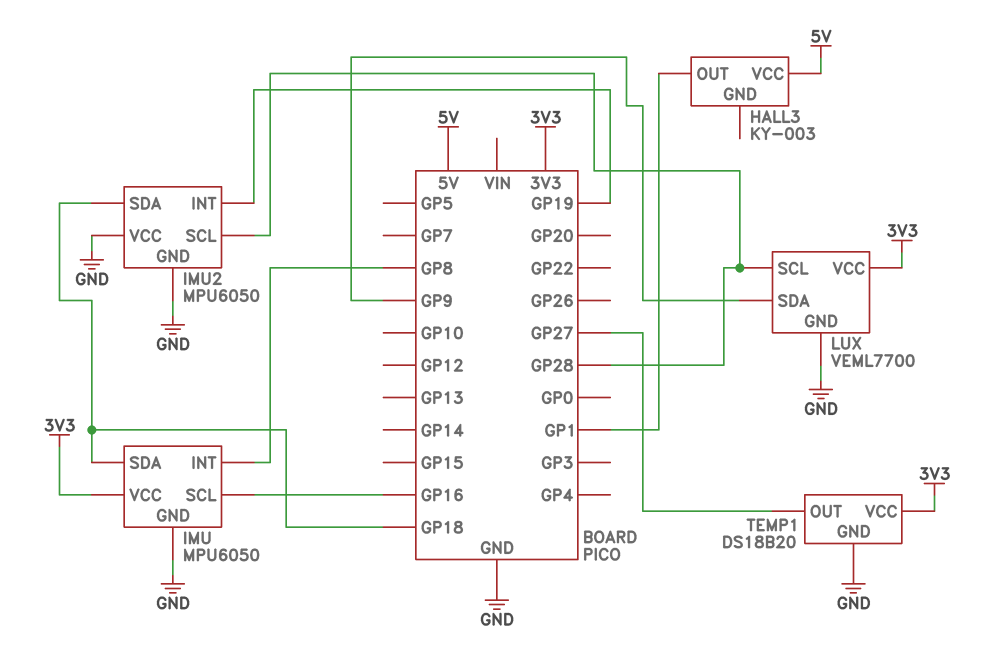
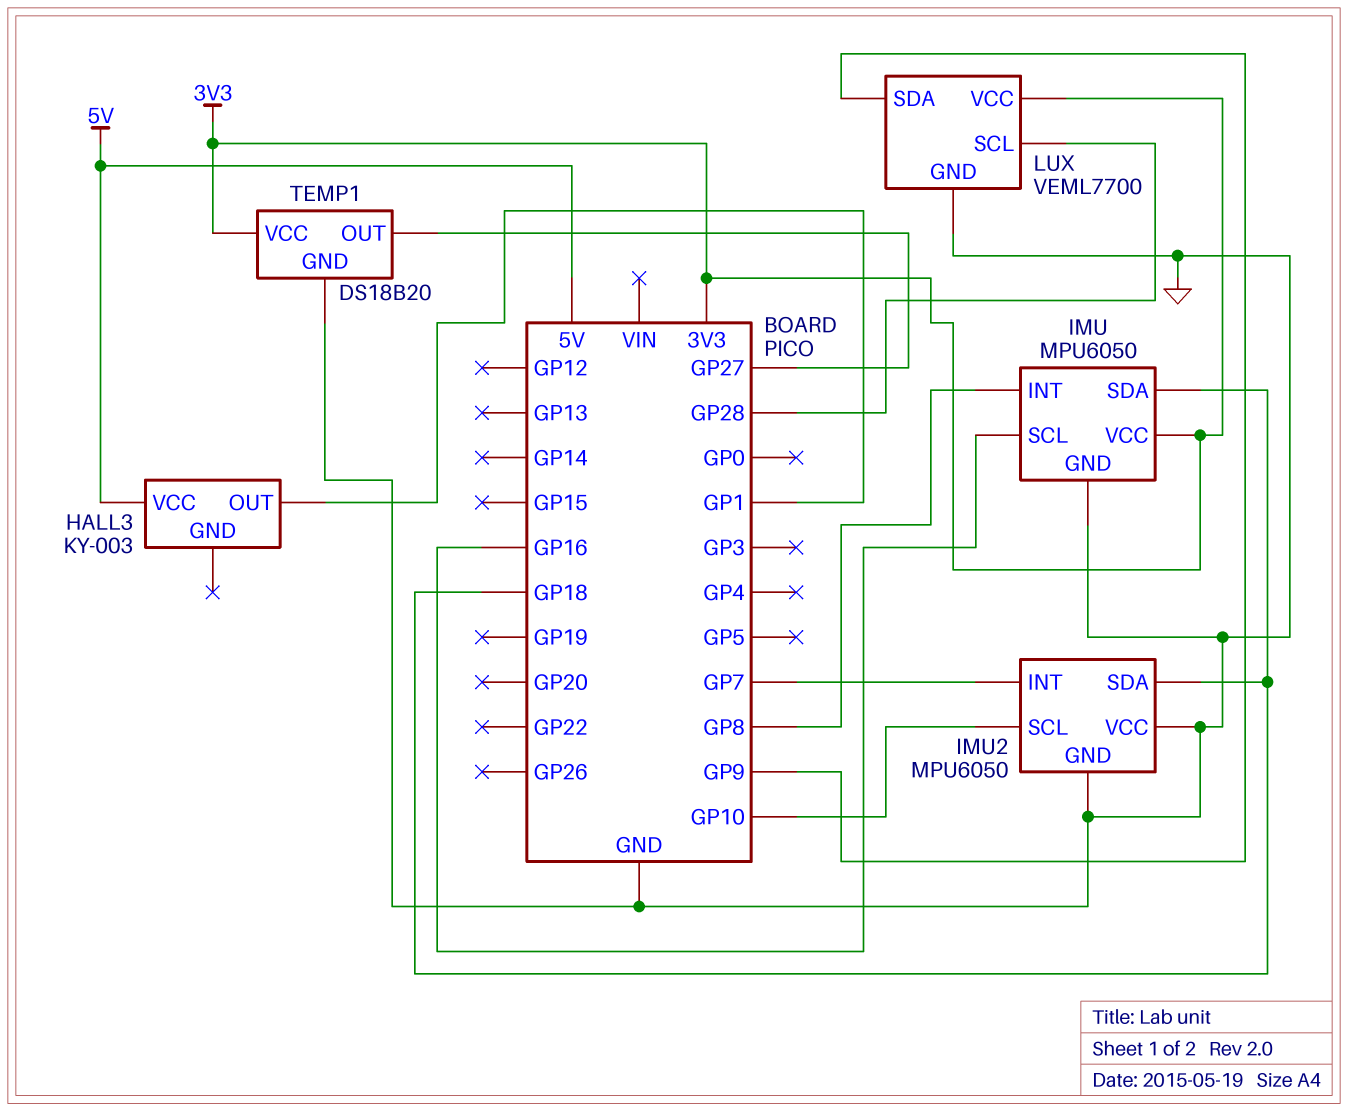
IMU2 pin INT: GP19 -> GP7
IMU2 pin SCL: GP28 -> GP10

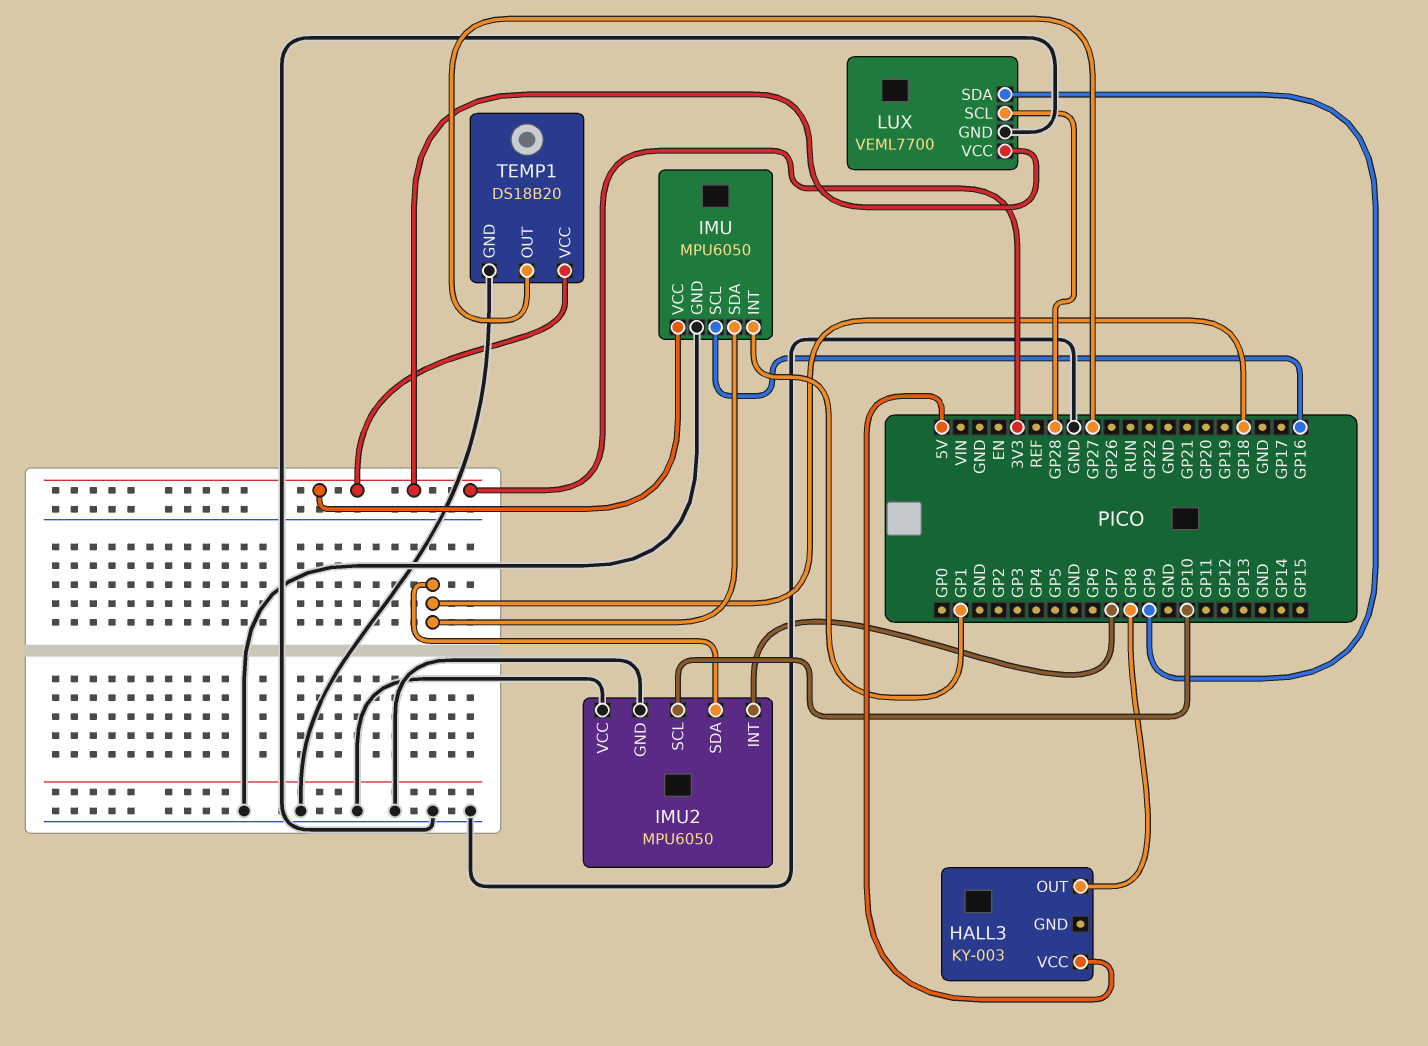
HALL3 pin OUT: GP1 -> GP8
IMU pin INT: GP8 -> GP1

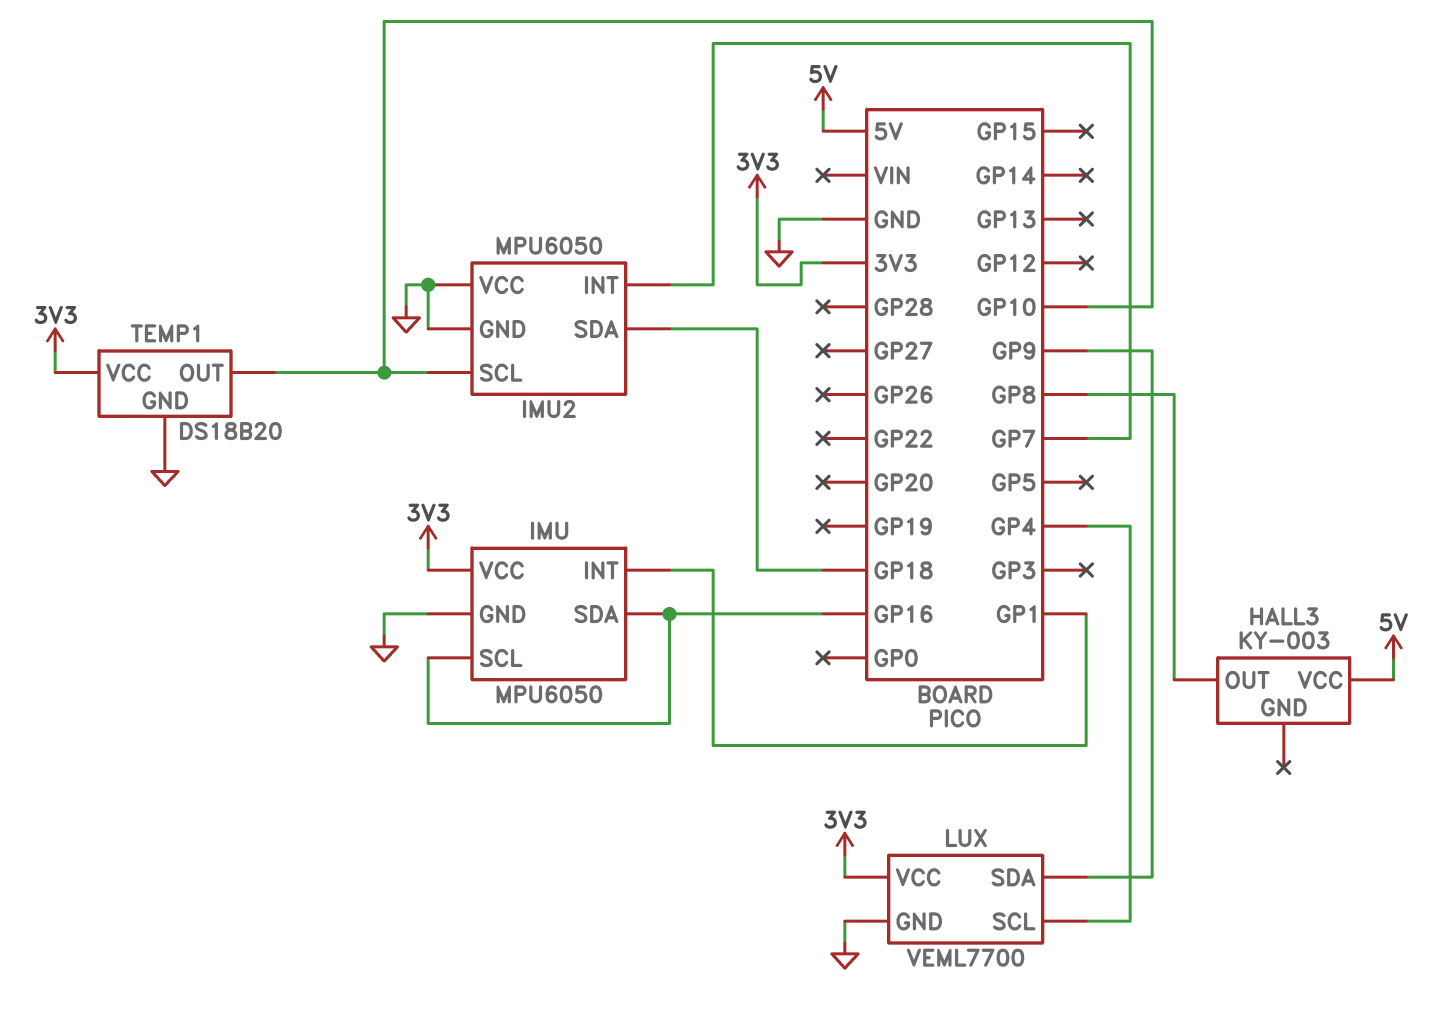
IMU pin SDA: GP18 -> GP16
LUX pin SCL: GP28 -> GP4
TEMP1 pin OUT: GP27 -> GP10

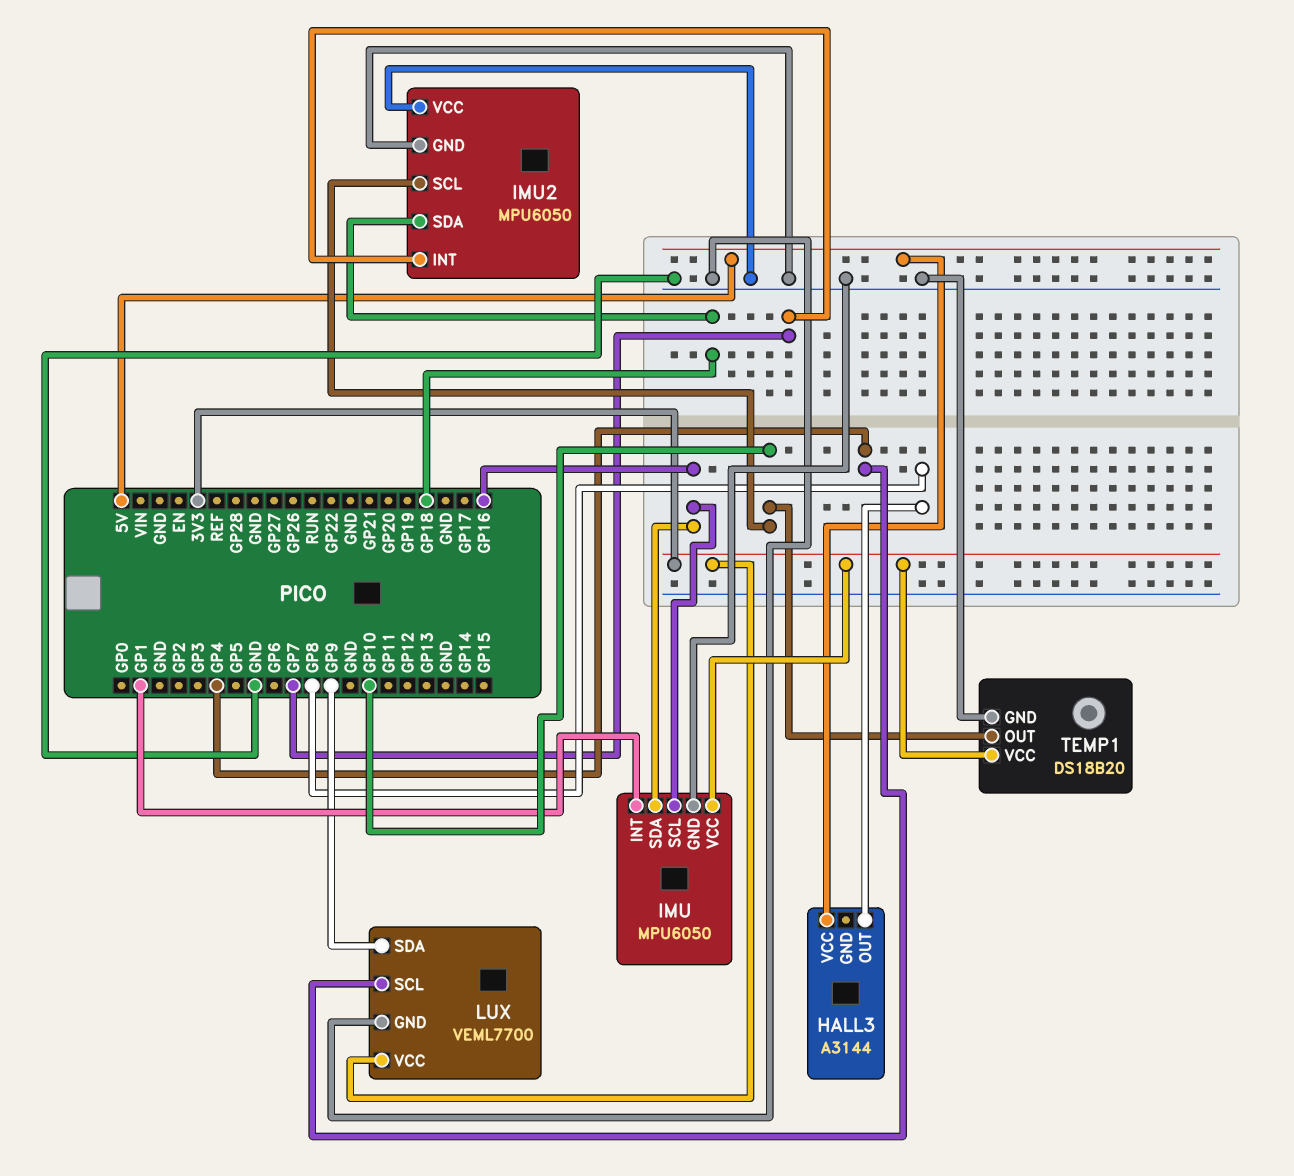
HALL3: KY-003 -> A3144

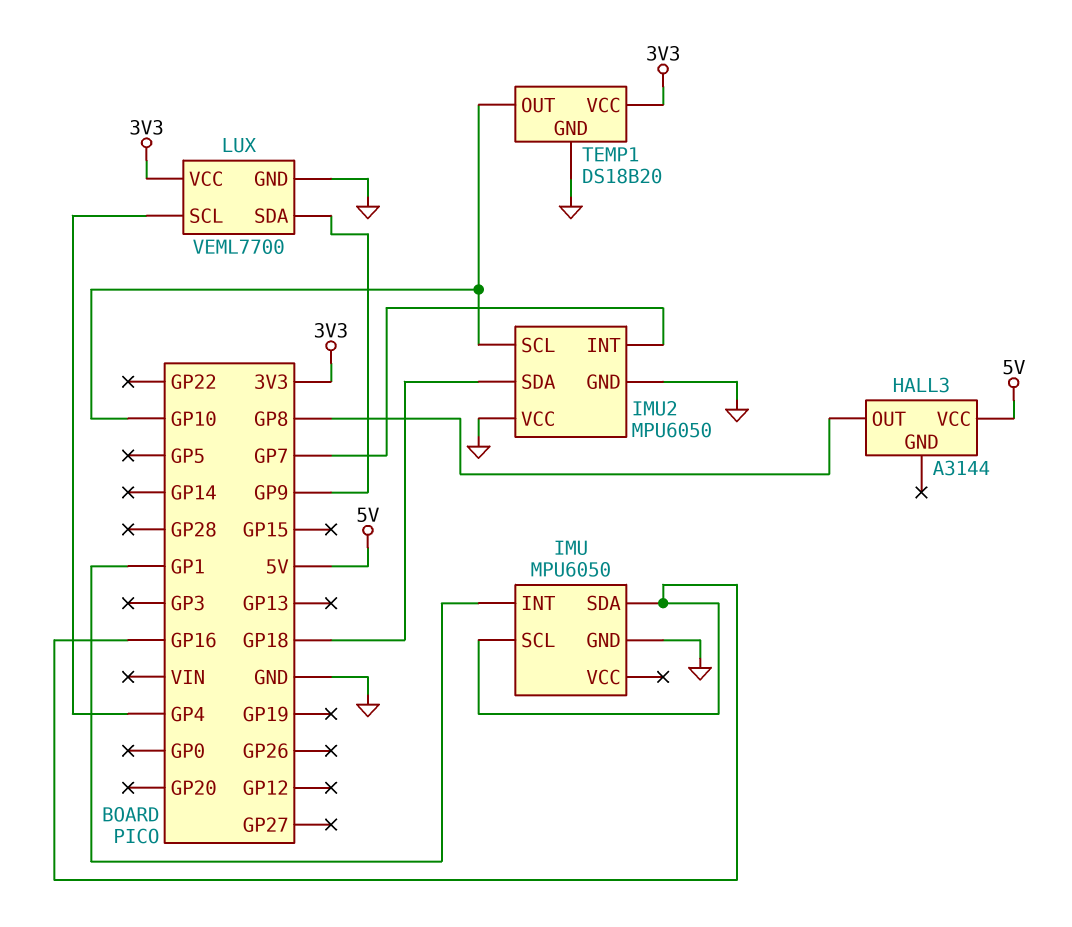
IMU pin VCC: 3V3 -> none

